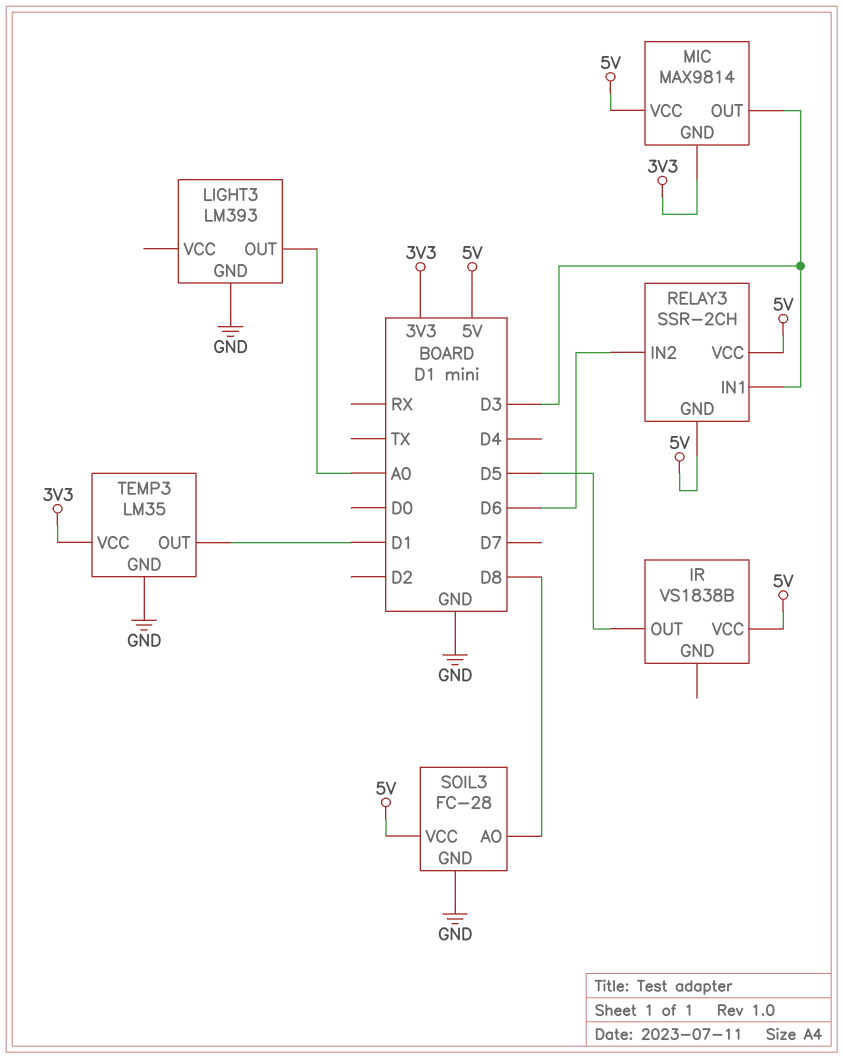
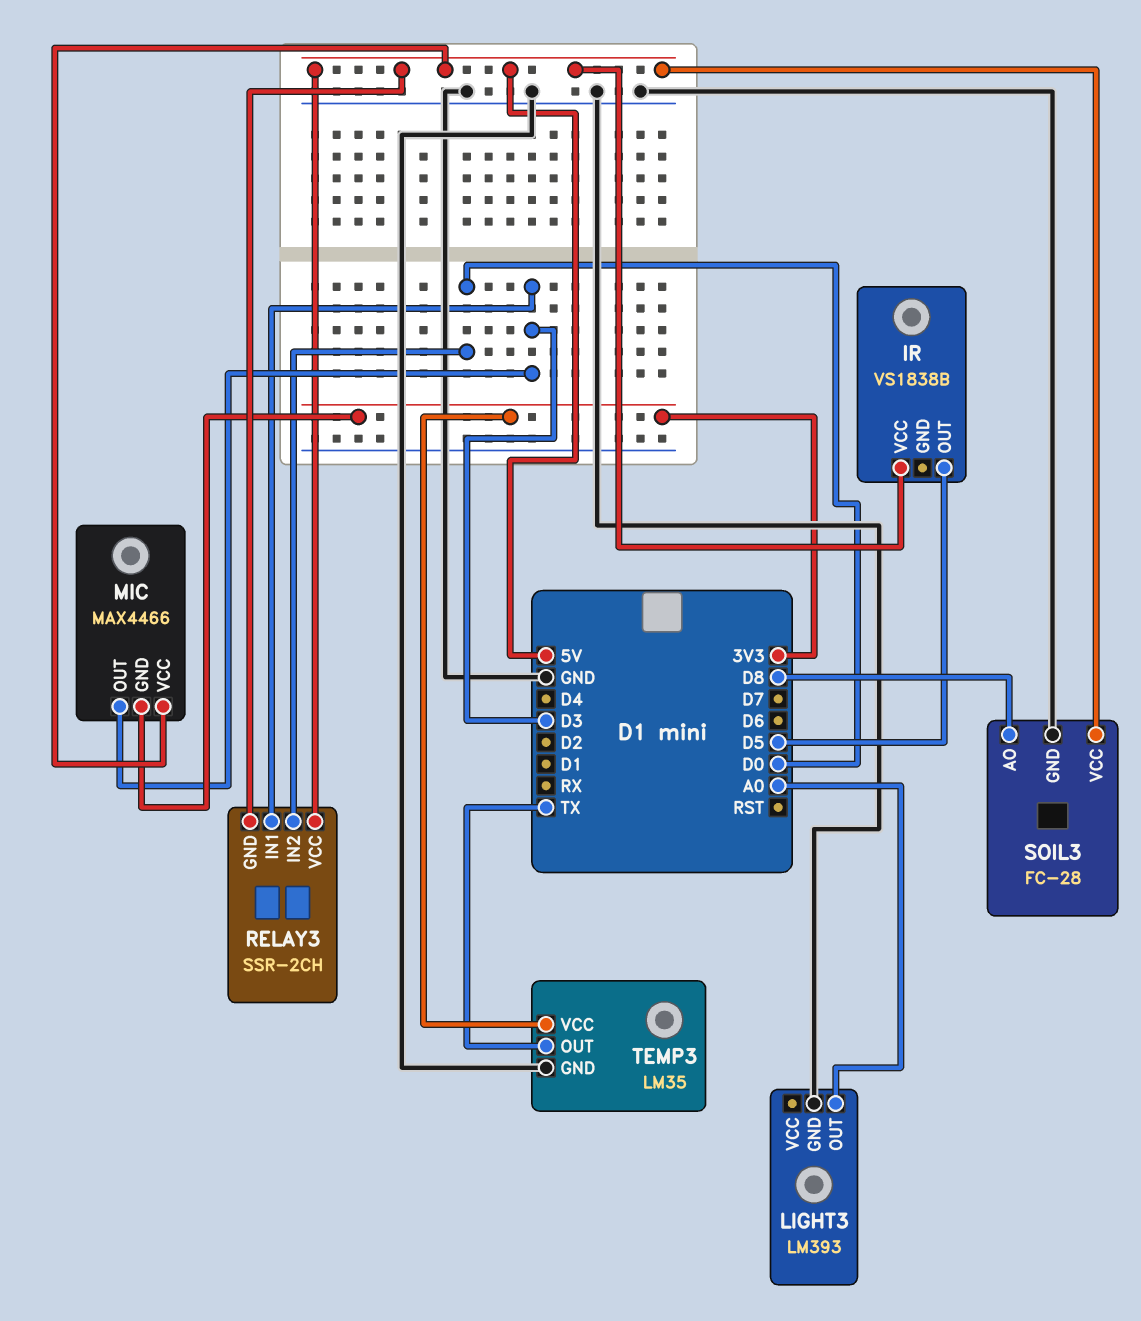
MIC: MAX9814 -> MAX4466
RELAY3 pin IN2: D6 -> D0
TEMP3 pin OUT: D1 -> TX

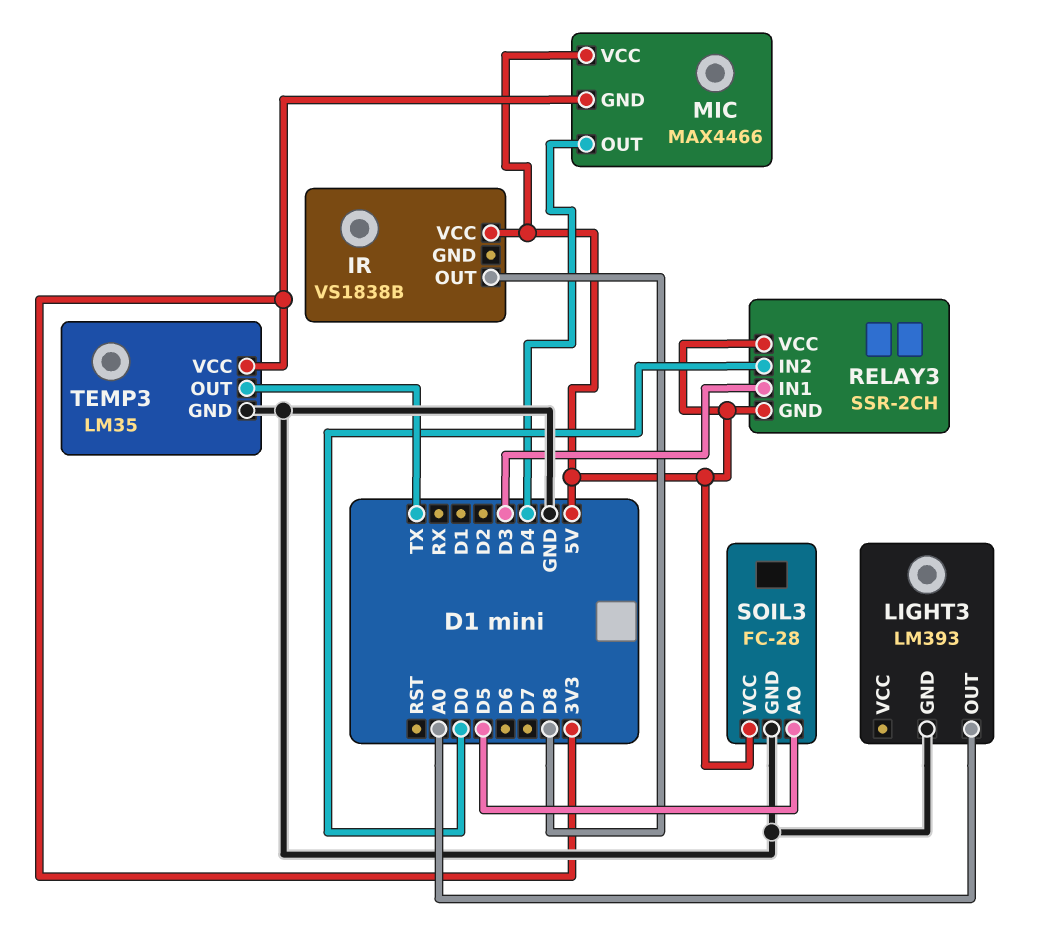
IR pin OUT: D5 -> D8
MIC pin OUT: D3 -> D4
SOIL3 pin AO: D8 -> D5

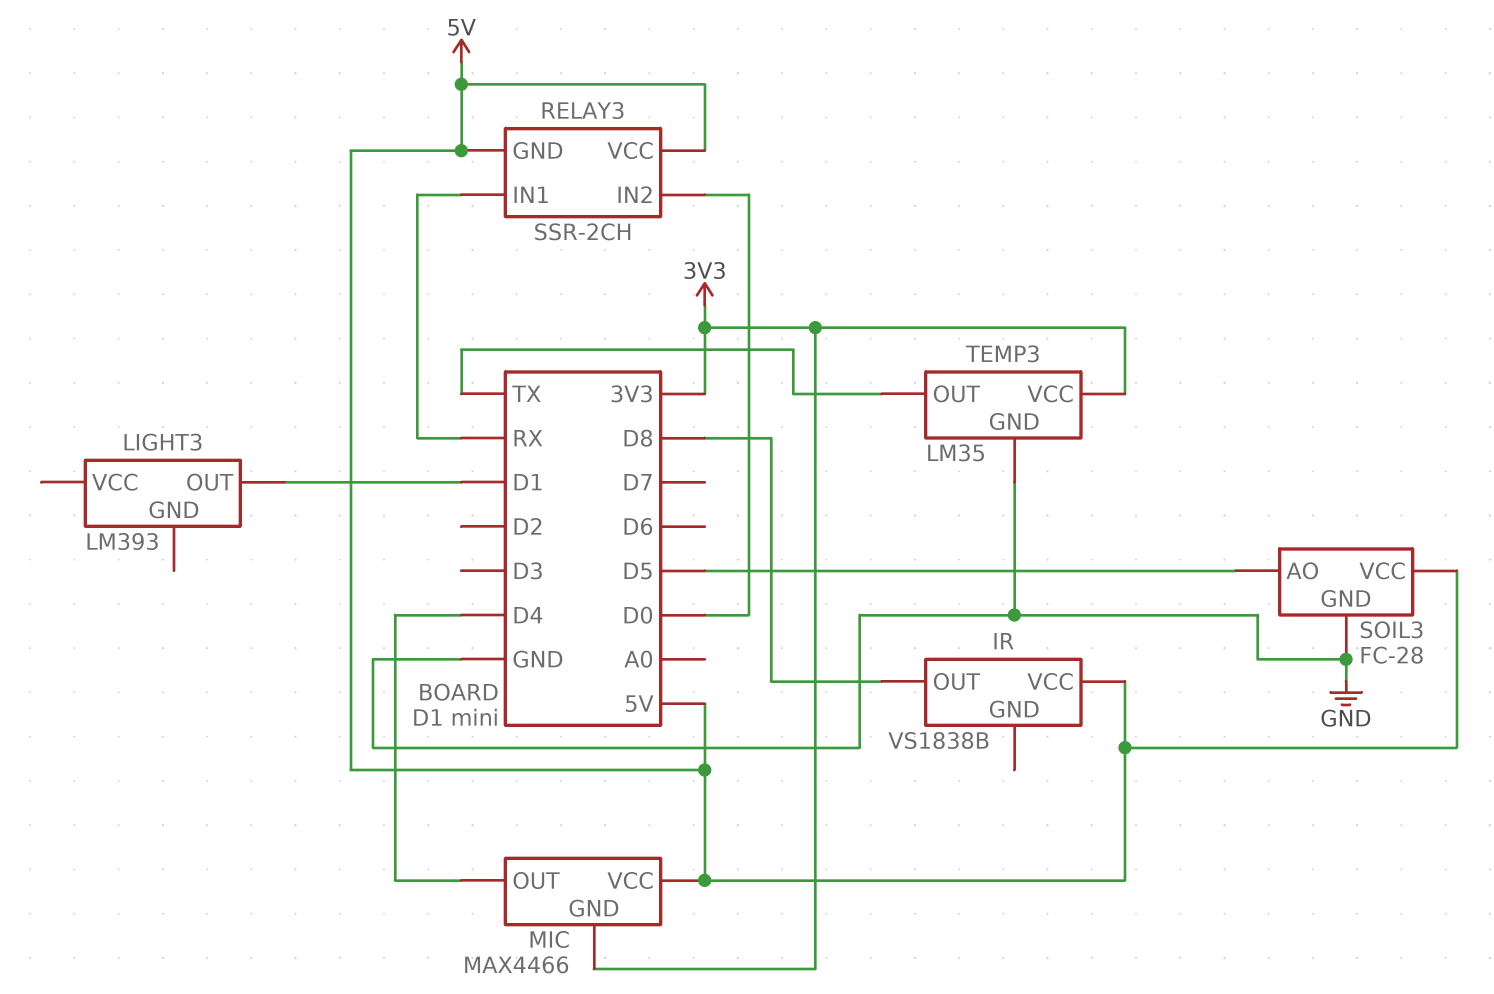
LIGHT3 pin GND: GND -> none
LIGHT3 pin OUT: A0 -> D1
RELAY3 pin IN1: D3 -> RX

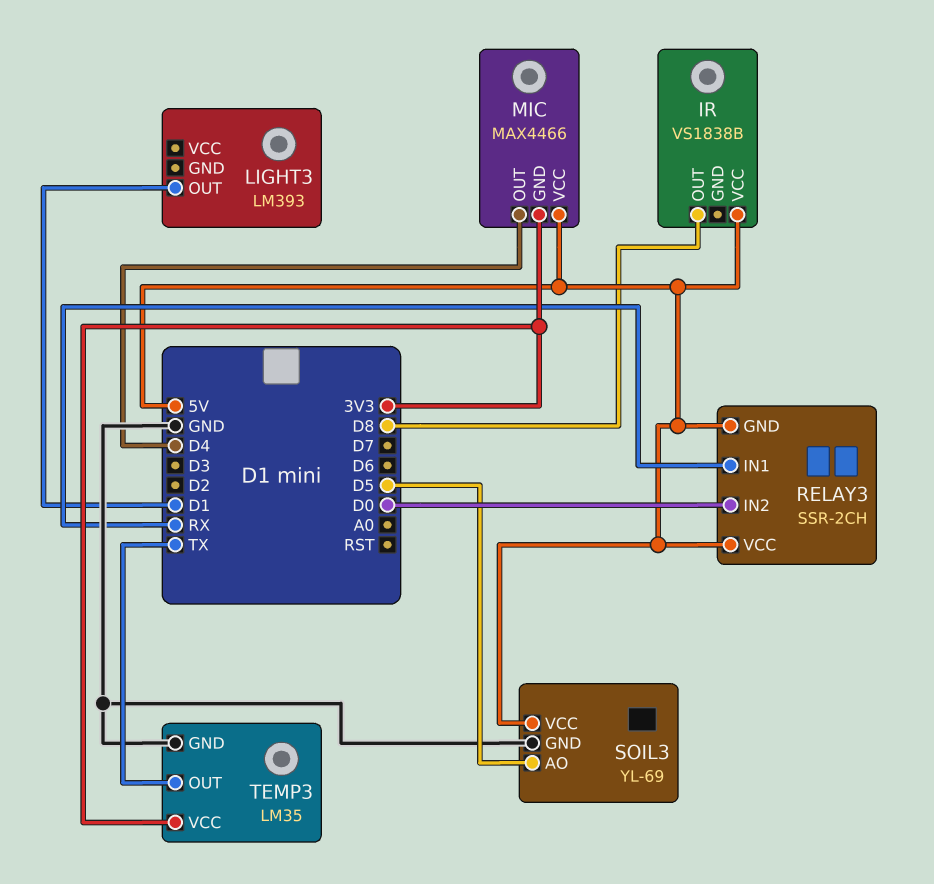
SOIL3: FC-28 -> YL-69

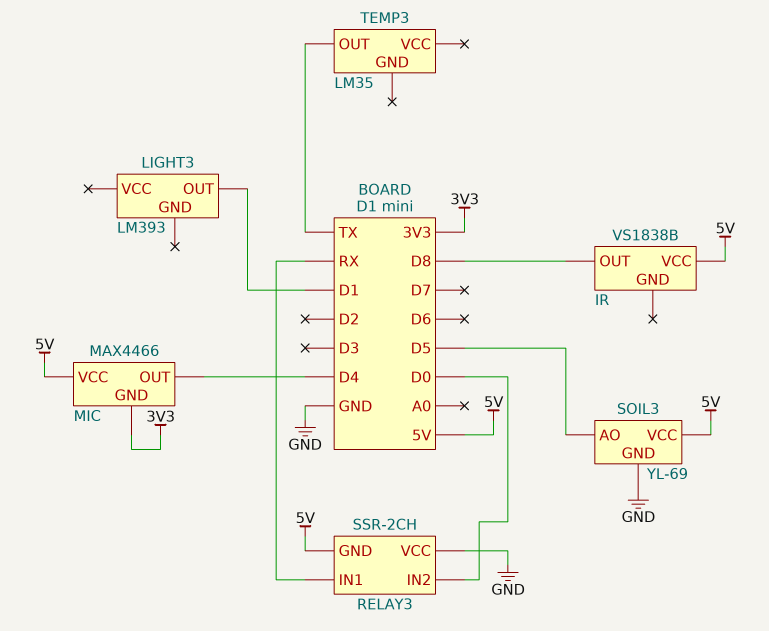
RELAY3 pin VCC: 5V -> GND
TEMP3 pin GND: GND -> none
TEMP3 pin VCC: 3V3 -> none

